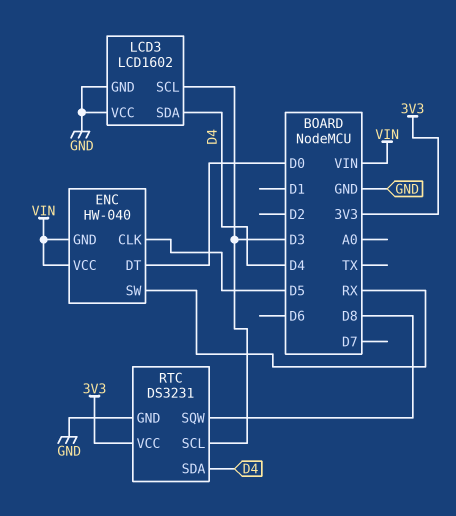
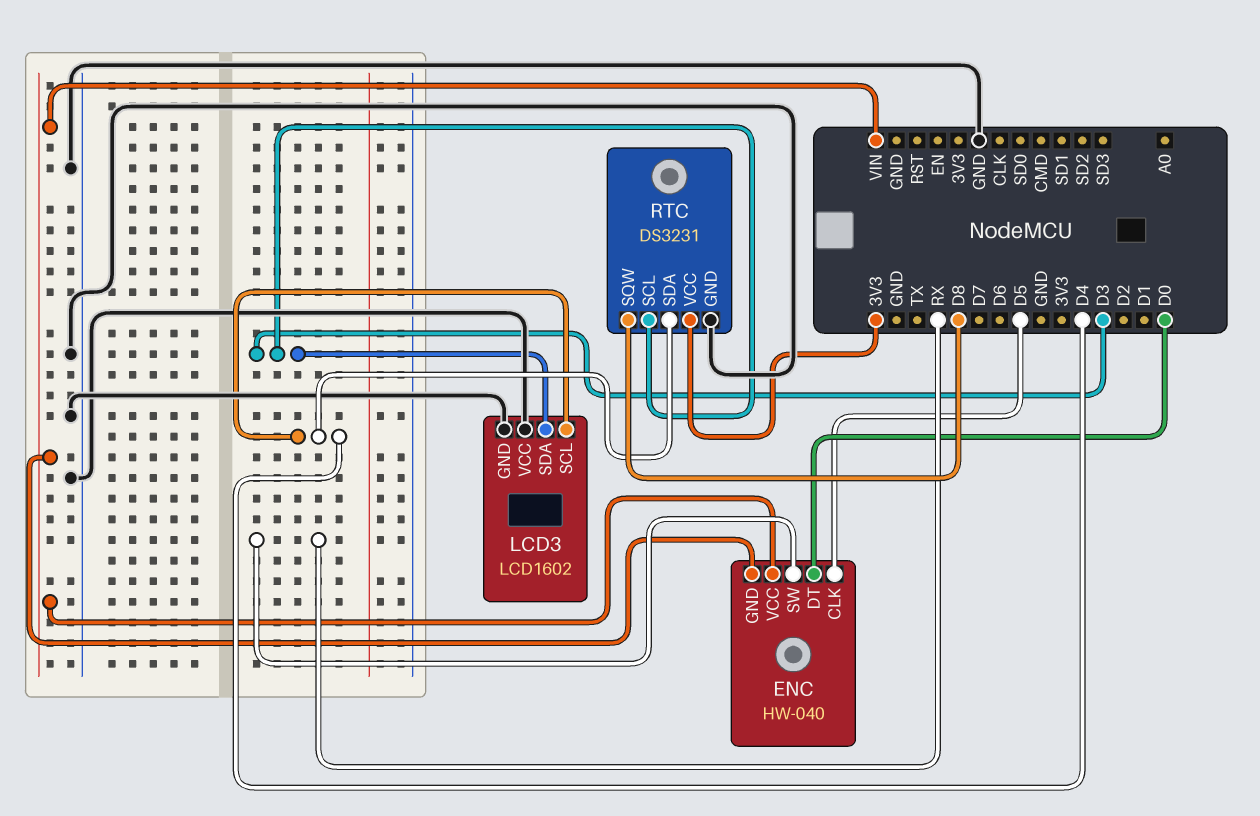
LCD3 pin SCL: D3 -> D4
LCD3 pin SDA: D4 -> D3

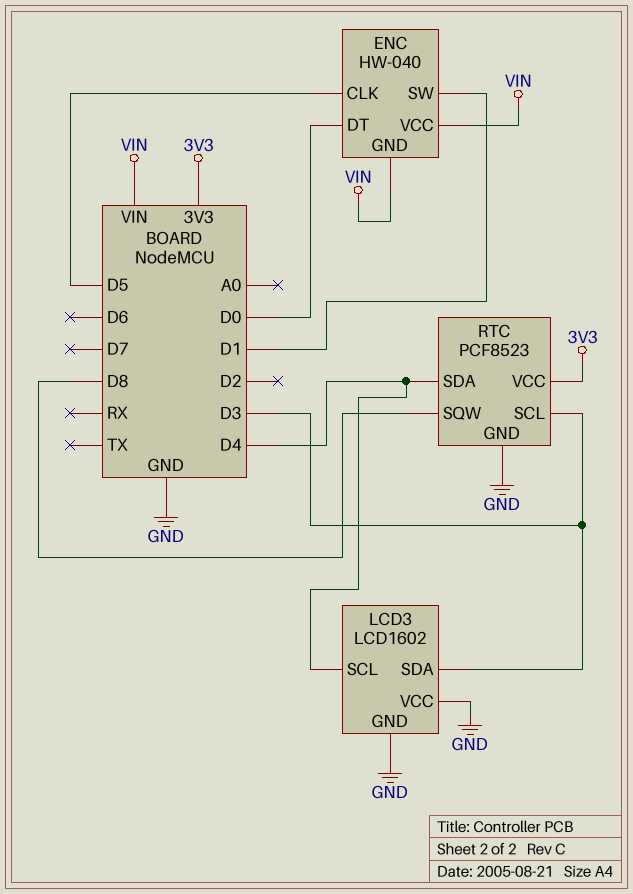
ENC pin SW: RX -> D1
RTC: DS3231 -> PCF8523

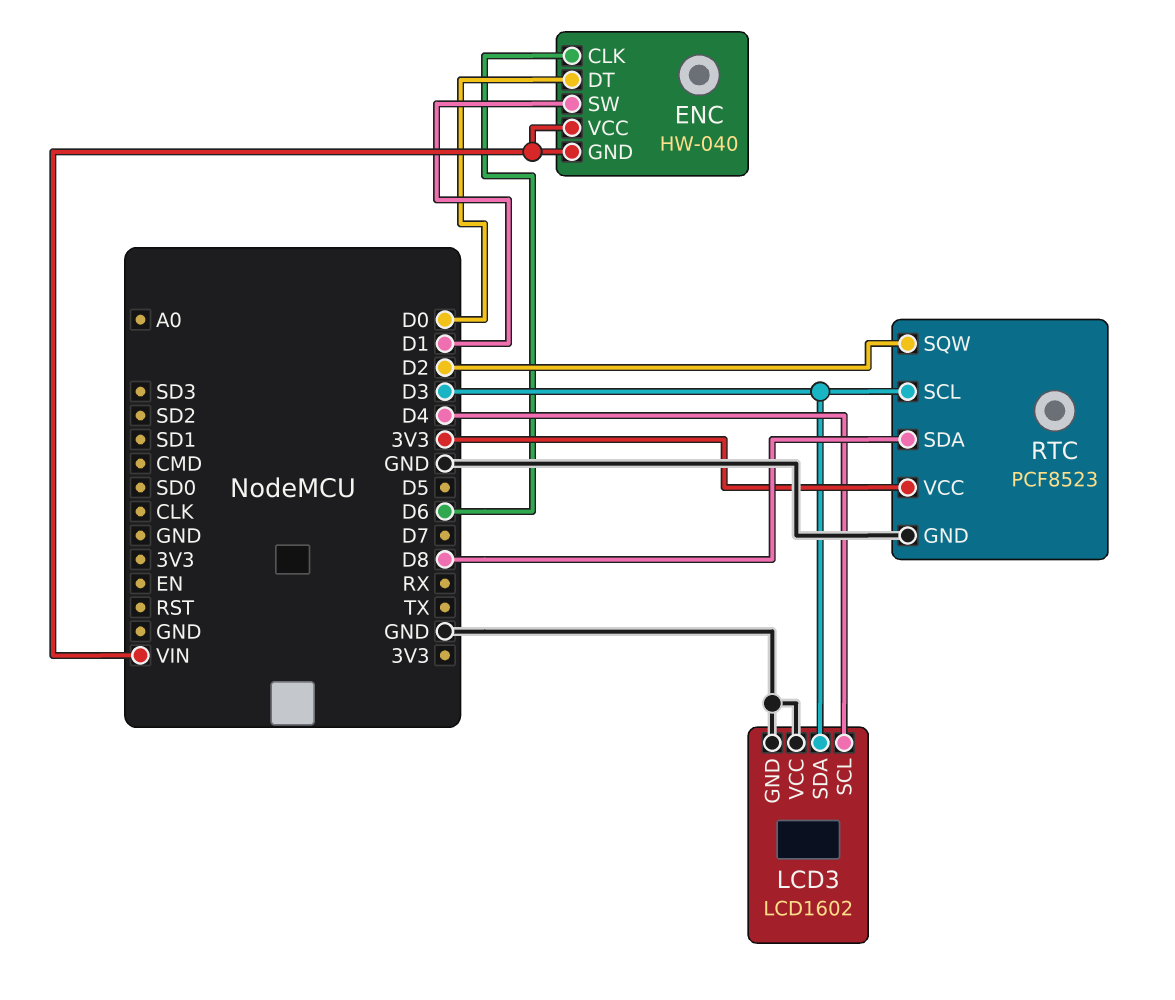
ENC pin CLK: D5 -> D6
RTC pin SDA: D4 -> D8
RTC pin SQW: D8 -> D2

